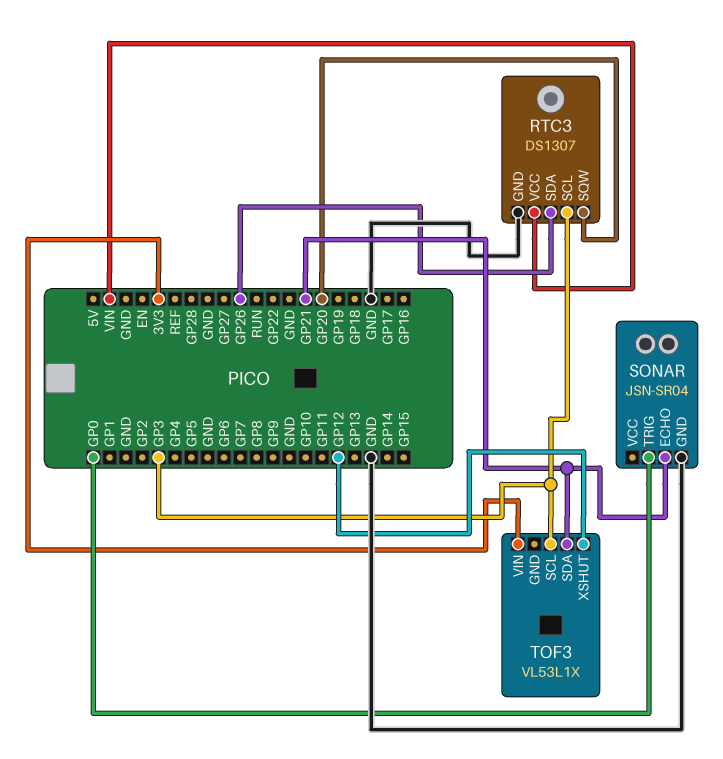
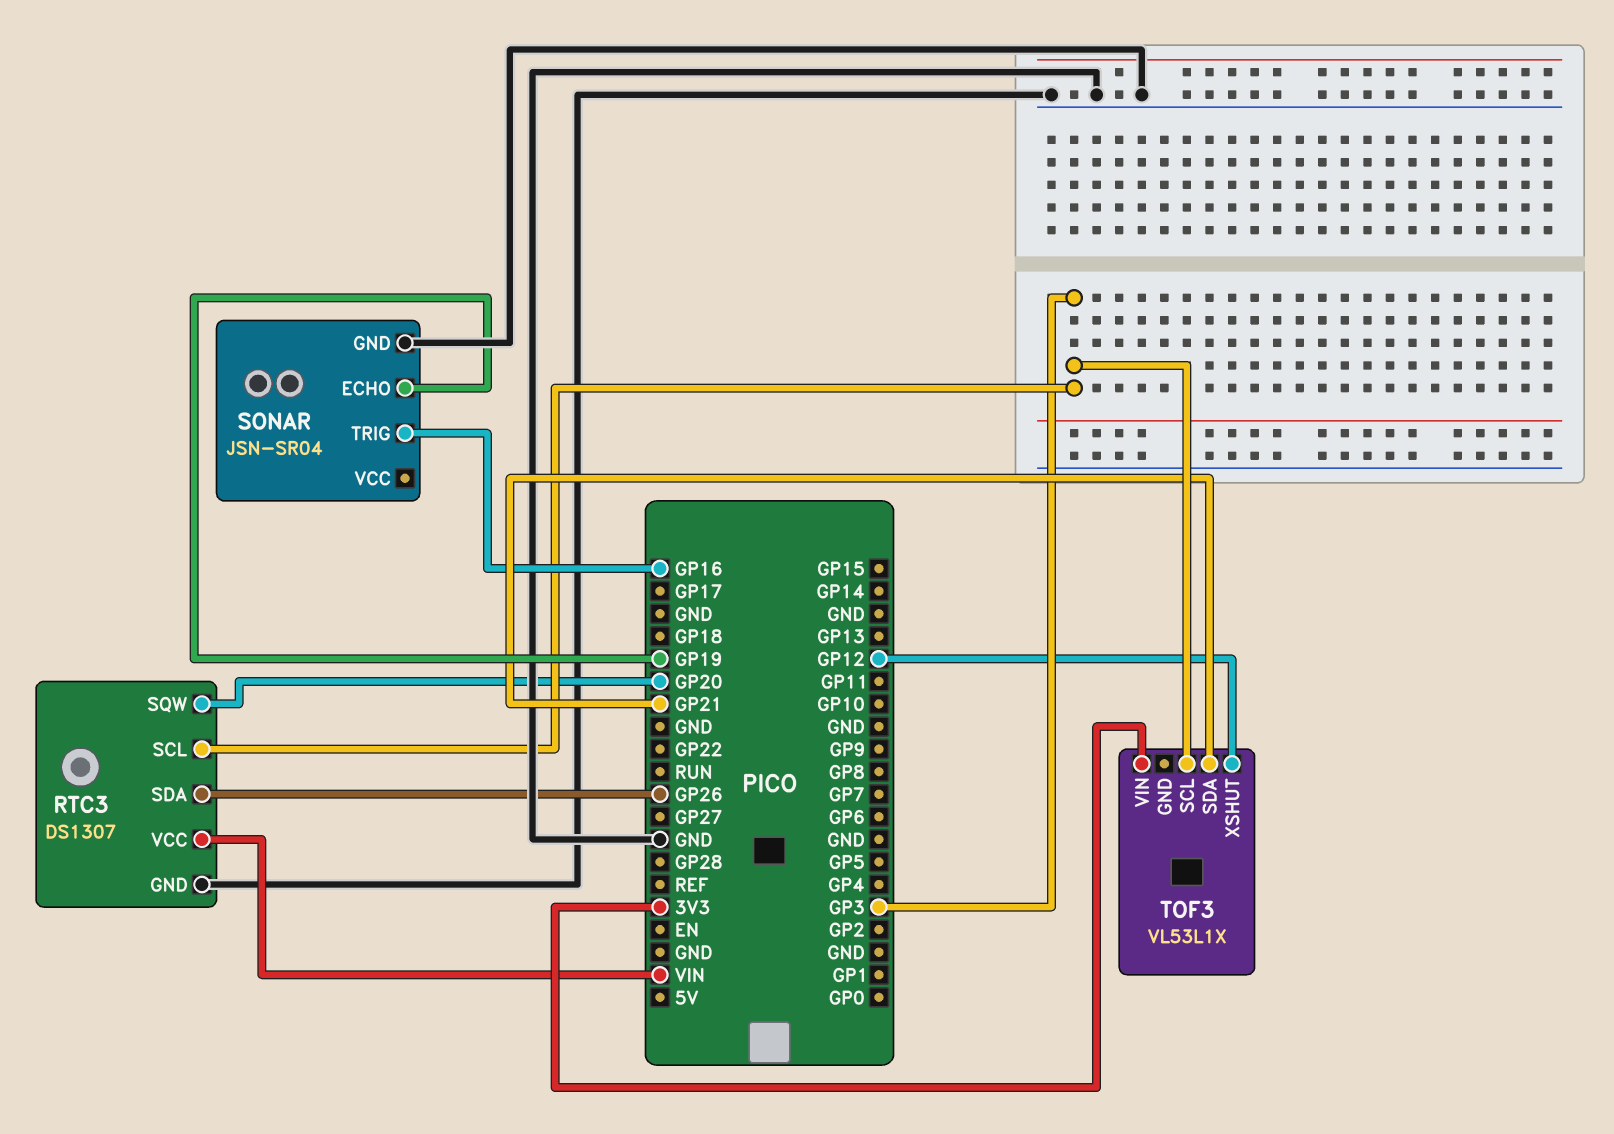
SONAR pin ECHO: GP21 -> GP19
SONAR pin TRIG: GP0 -> GP16

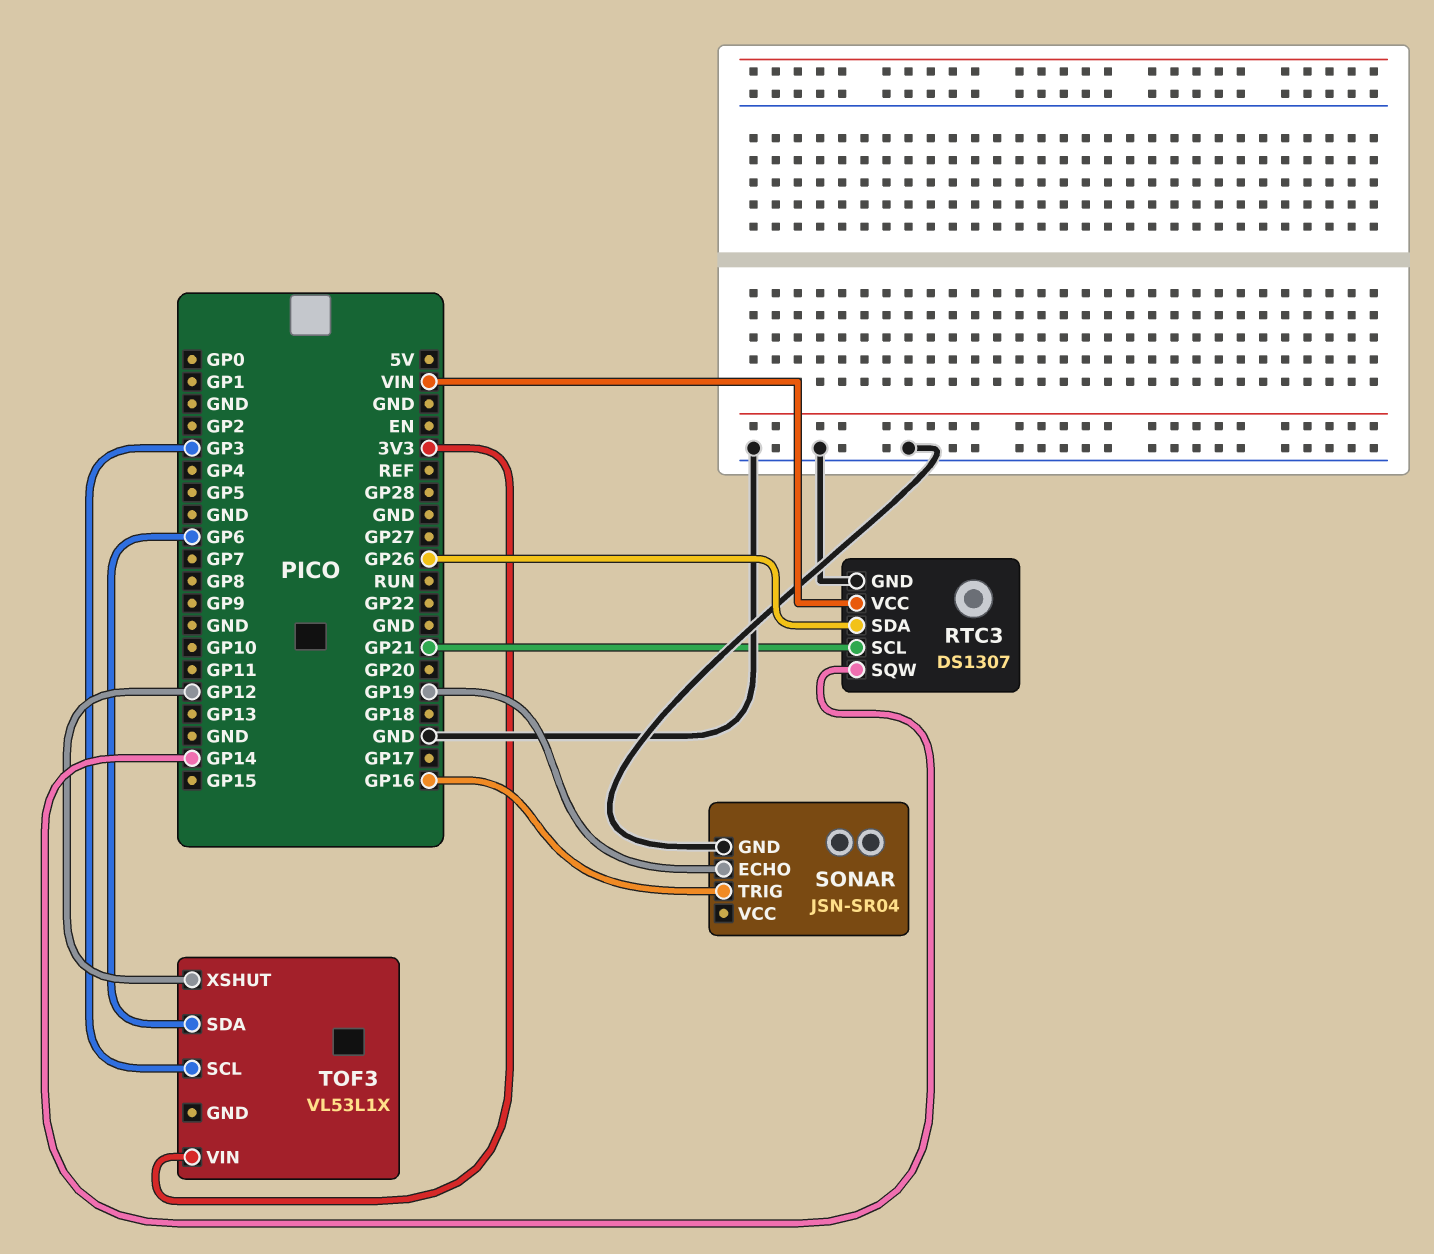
RTC3 pin SCL: GP3 -> GP21
RTC3 pin SQW: GP20 -> GP14
TOF3 pin SDA: GP21 -> GP6

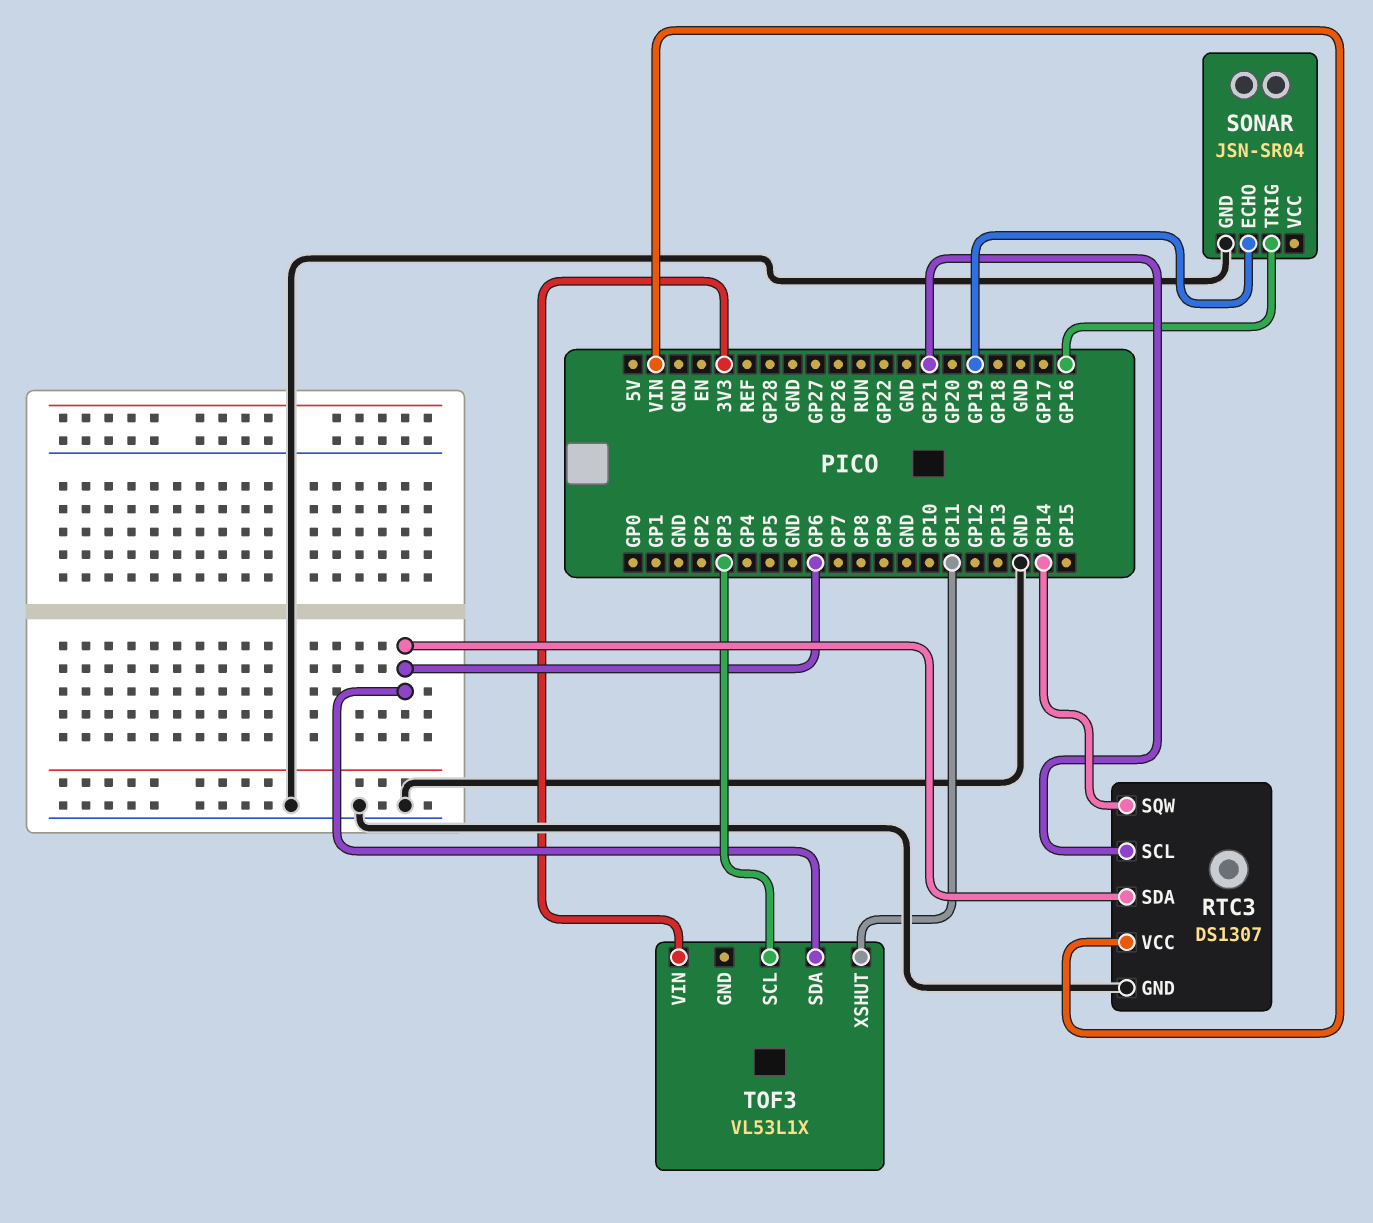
RTC3 pin SDA: GP26 -> GP6
TOF3 pin XSHUT: GP12 -> GP11

